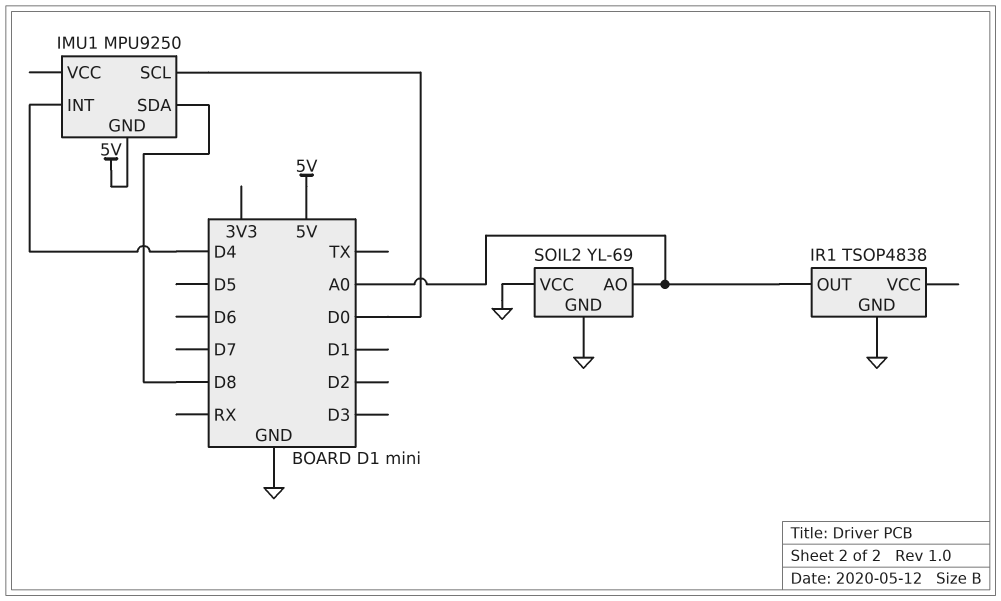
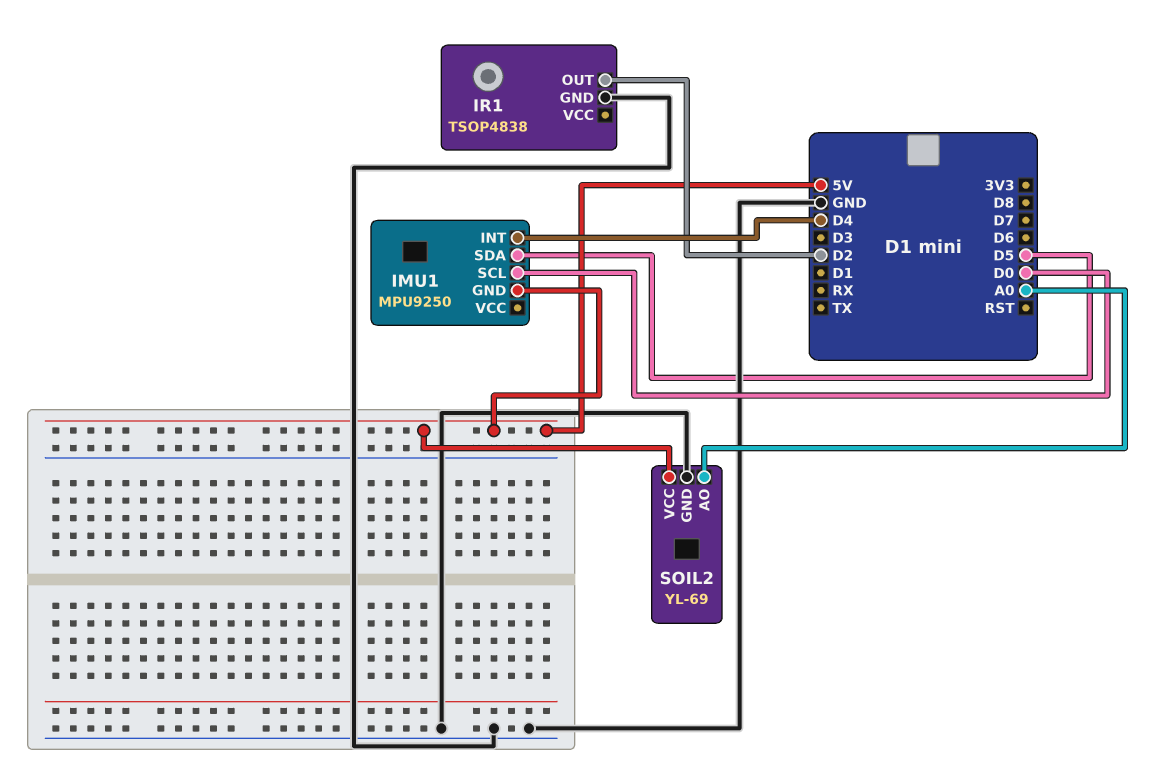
IMU1 pin SDA: D8 -> D5
IR1 pin OUT: A0 -> D2
SOIL2 pin VCC: GND -> 5V

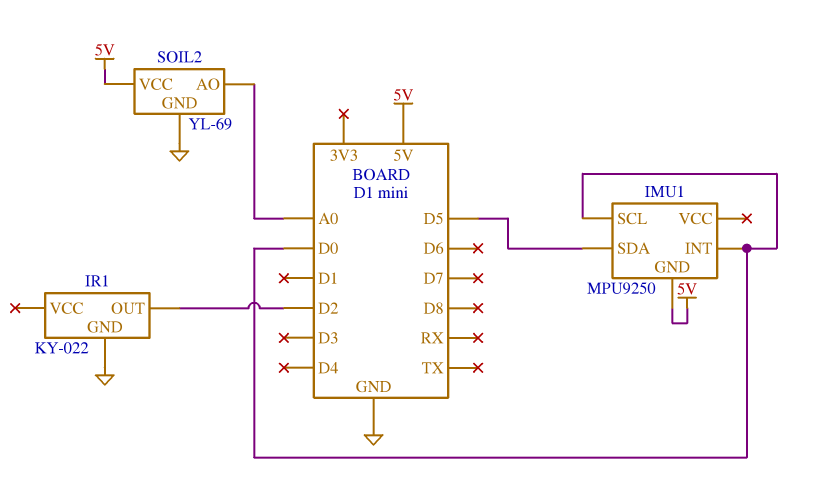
IMU1 pin INT: D4 -> D0
IR1: TSOP4838 -> KY-022

